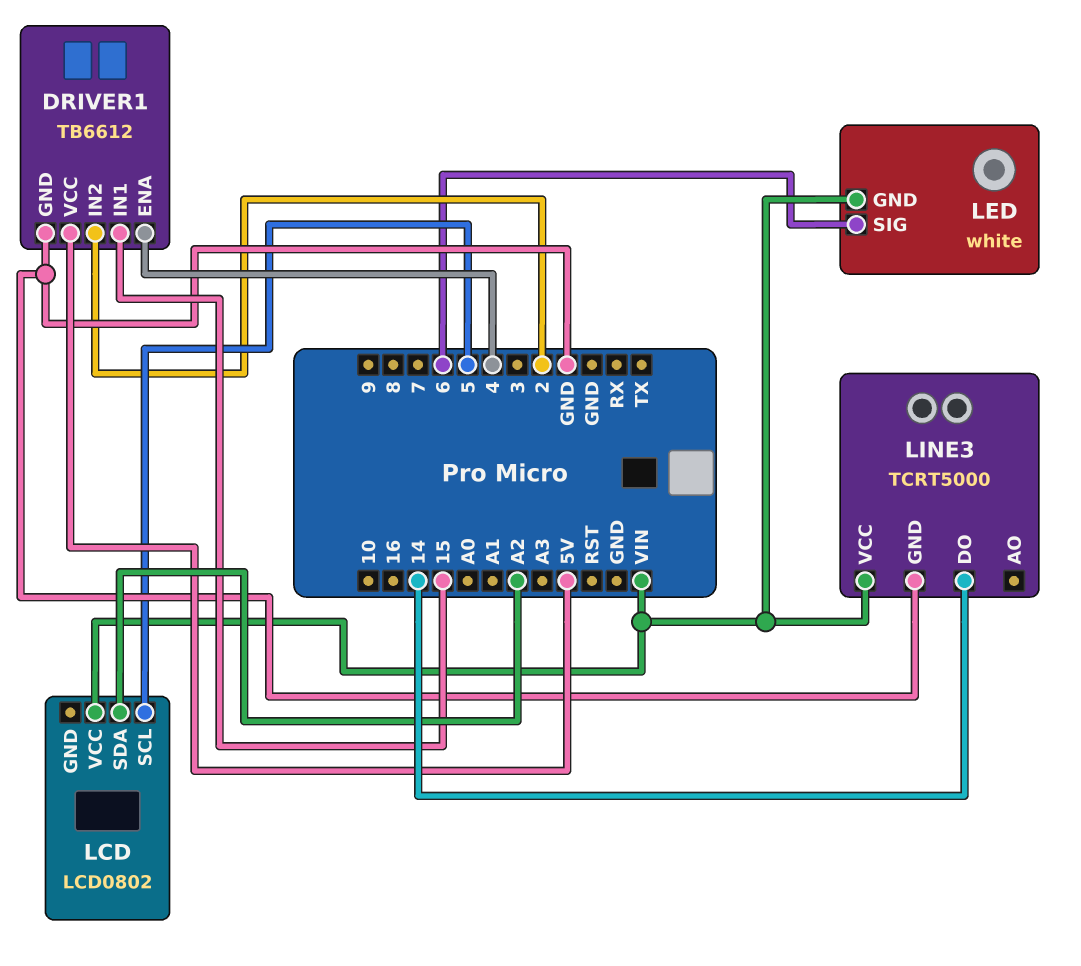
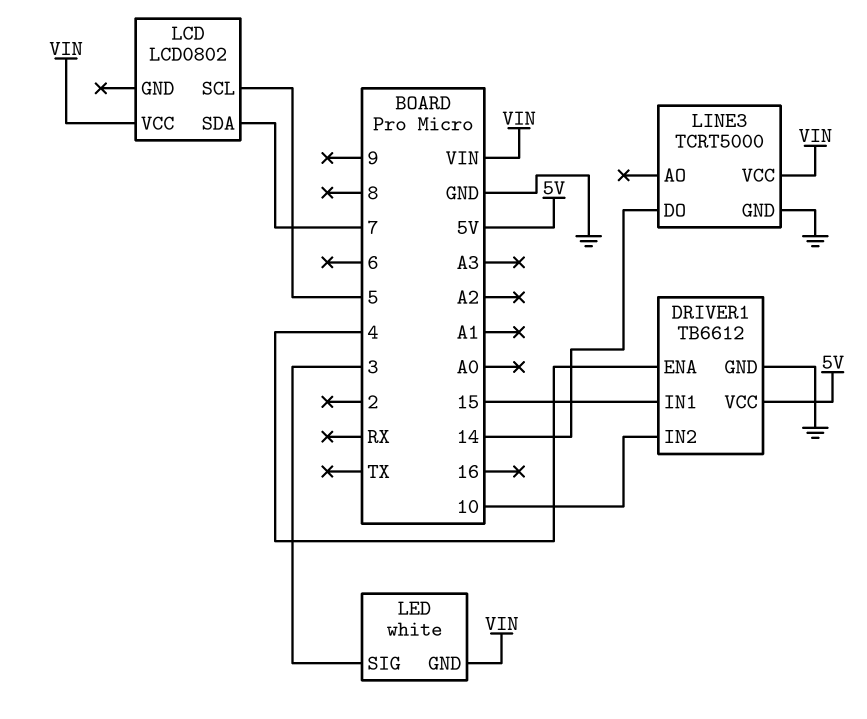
DRIVER1 pin IN2: 2 -> 10
LCD pin SDA: A2 -> 7
LED pin SIG: 6 -> 3

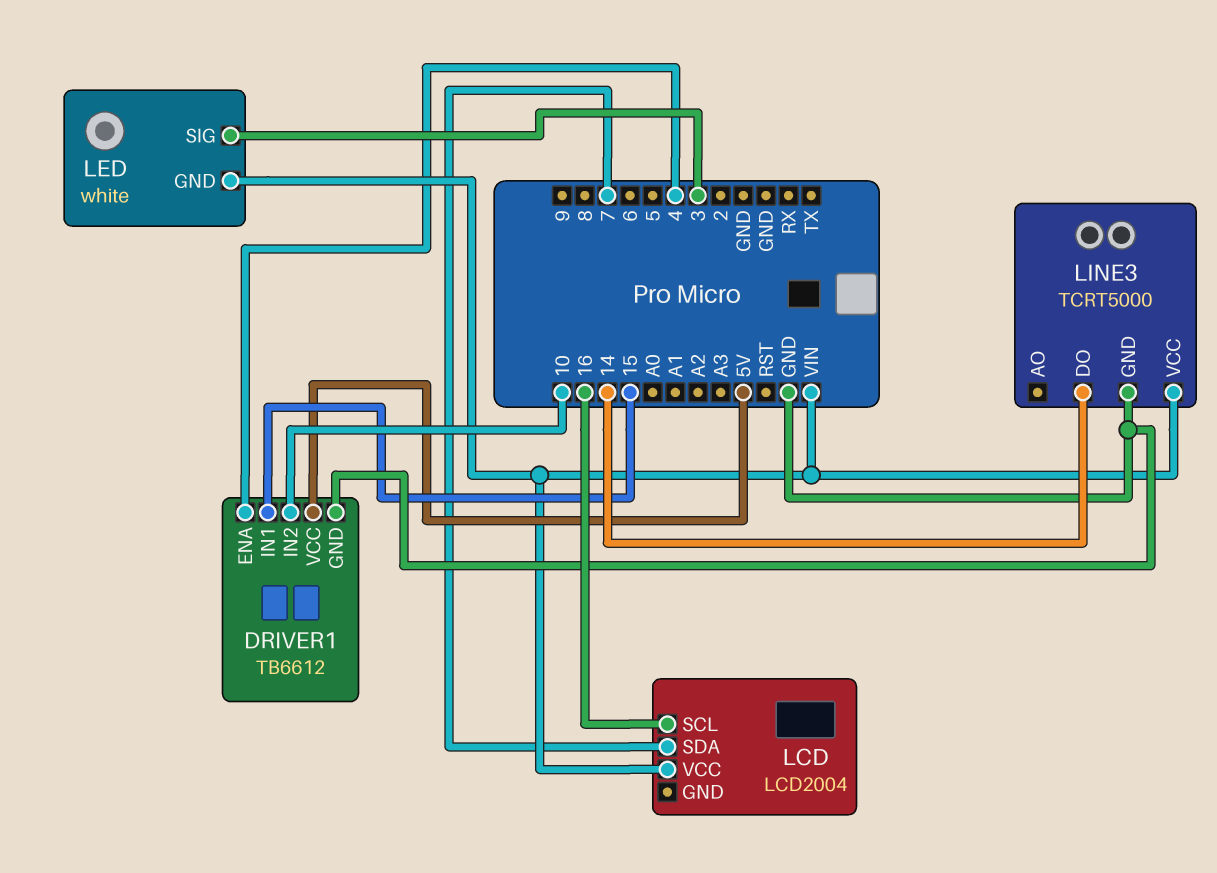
LCD: LCD0802 -> LCD2004
LCD pin SCL: 5 -> 16

